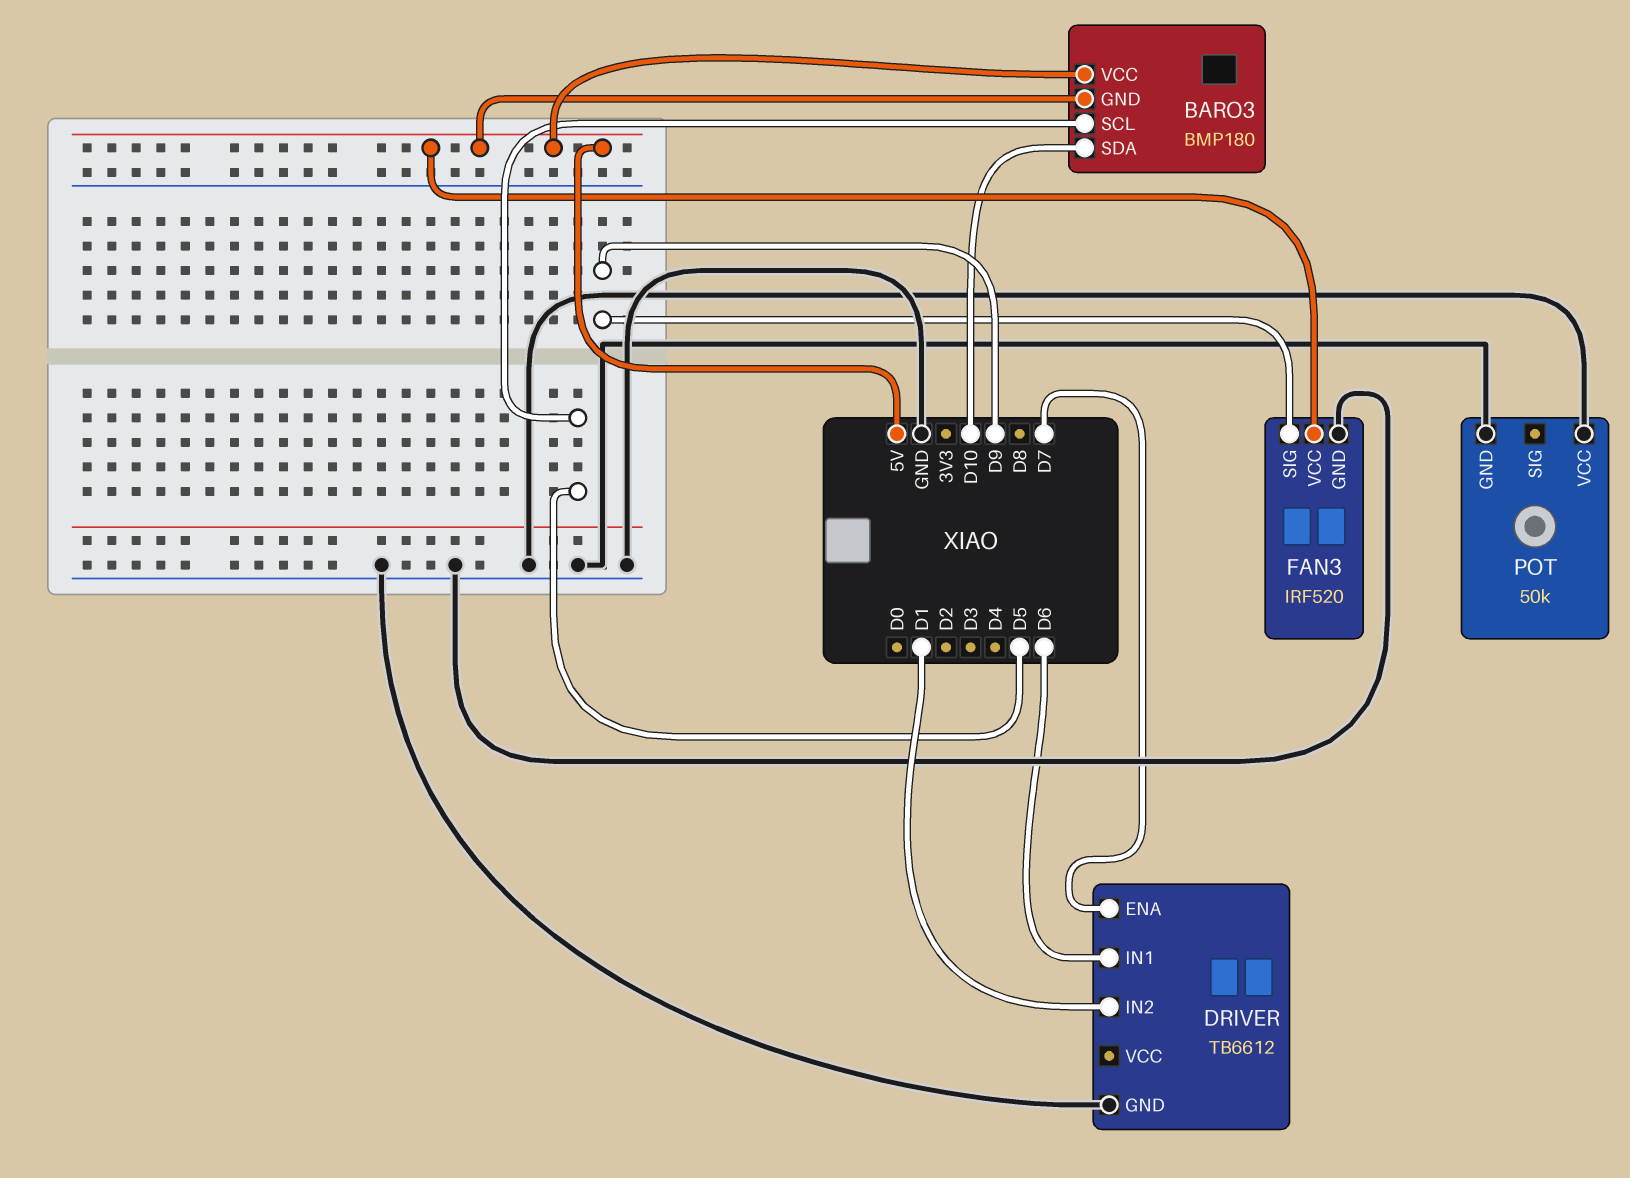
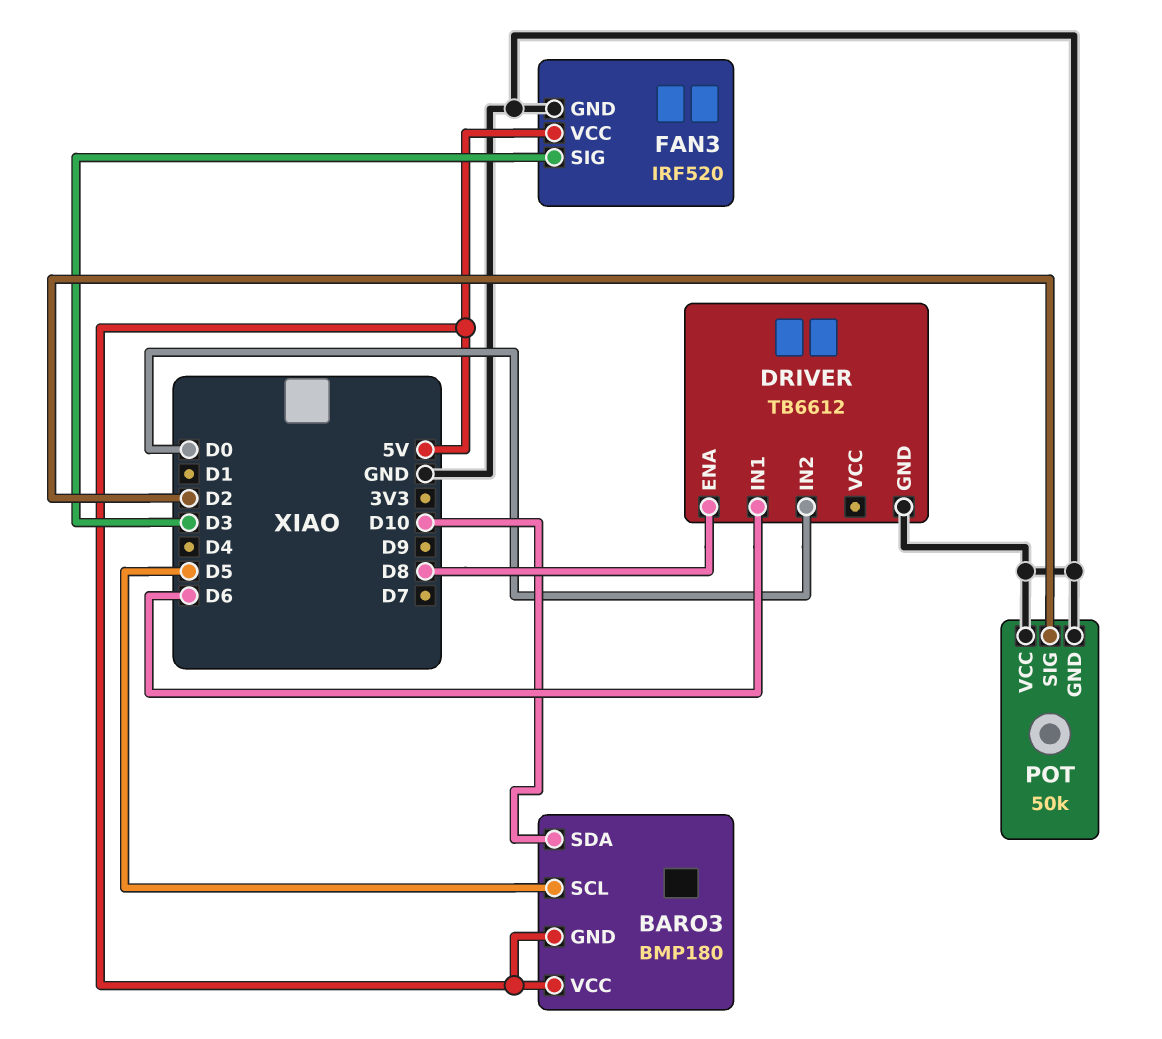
DRIVER pin ENA: D7 -> D8
DRIVER pin IN2: D1 -> D0
FAN3 pin SIG: D9 -> D3
POT pin SIG: none -> D2

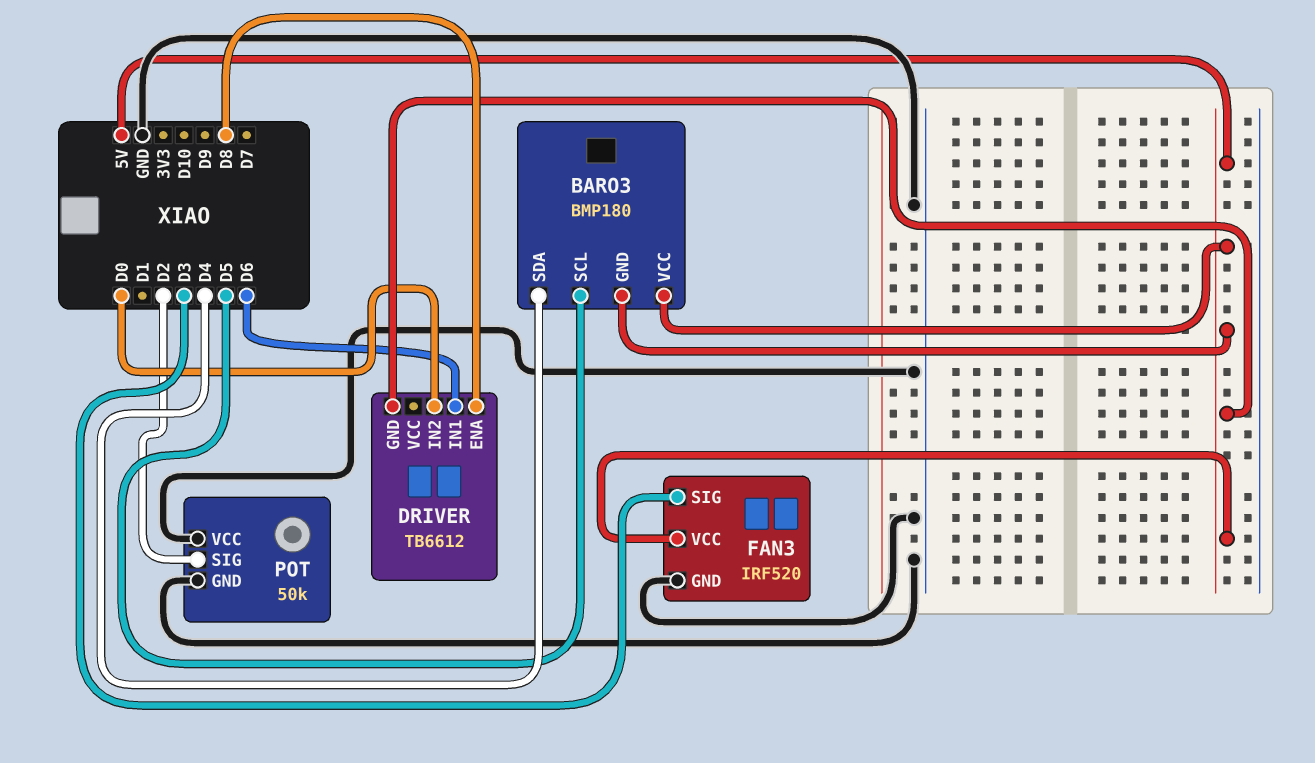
BARO3 pin SDA: D10 -> D4
DRIVER pin GND: GND -> 5V

